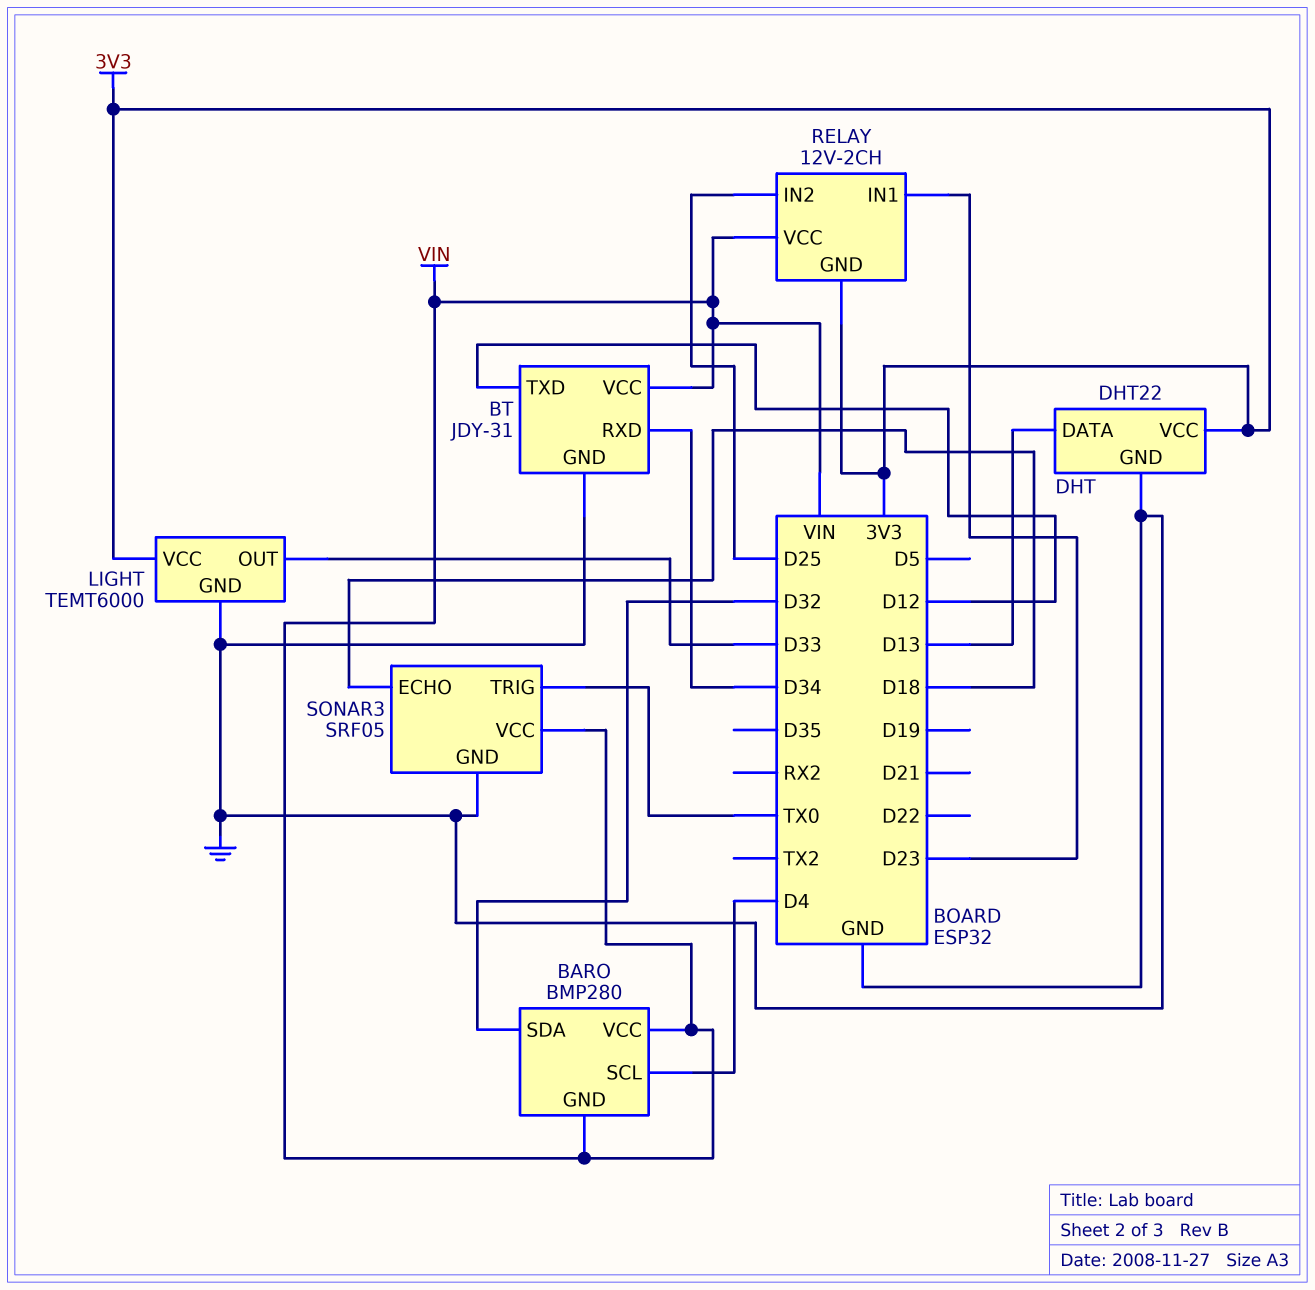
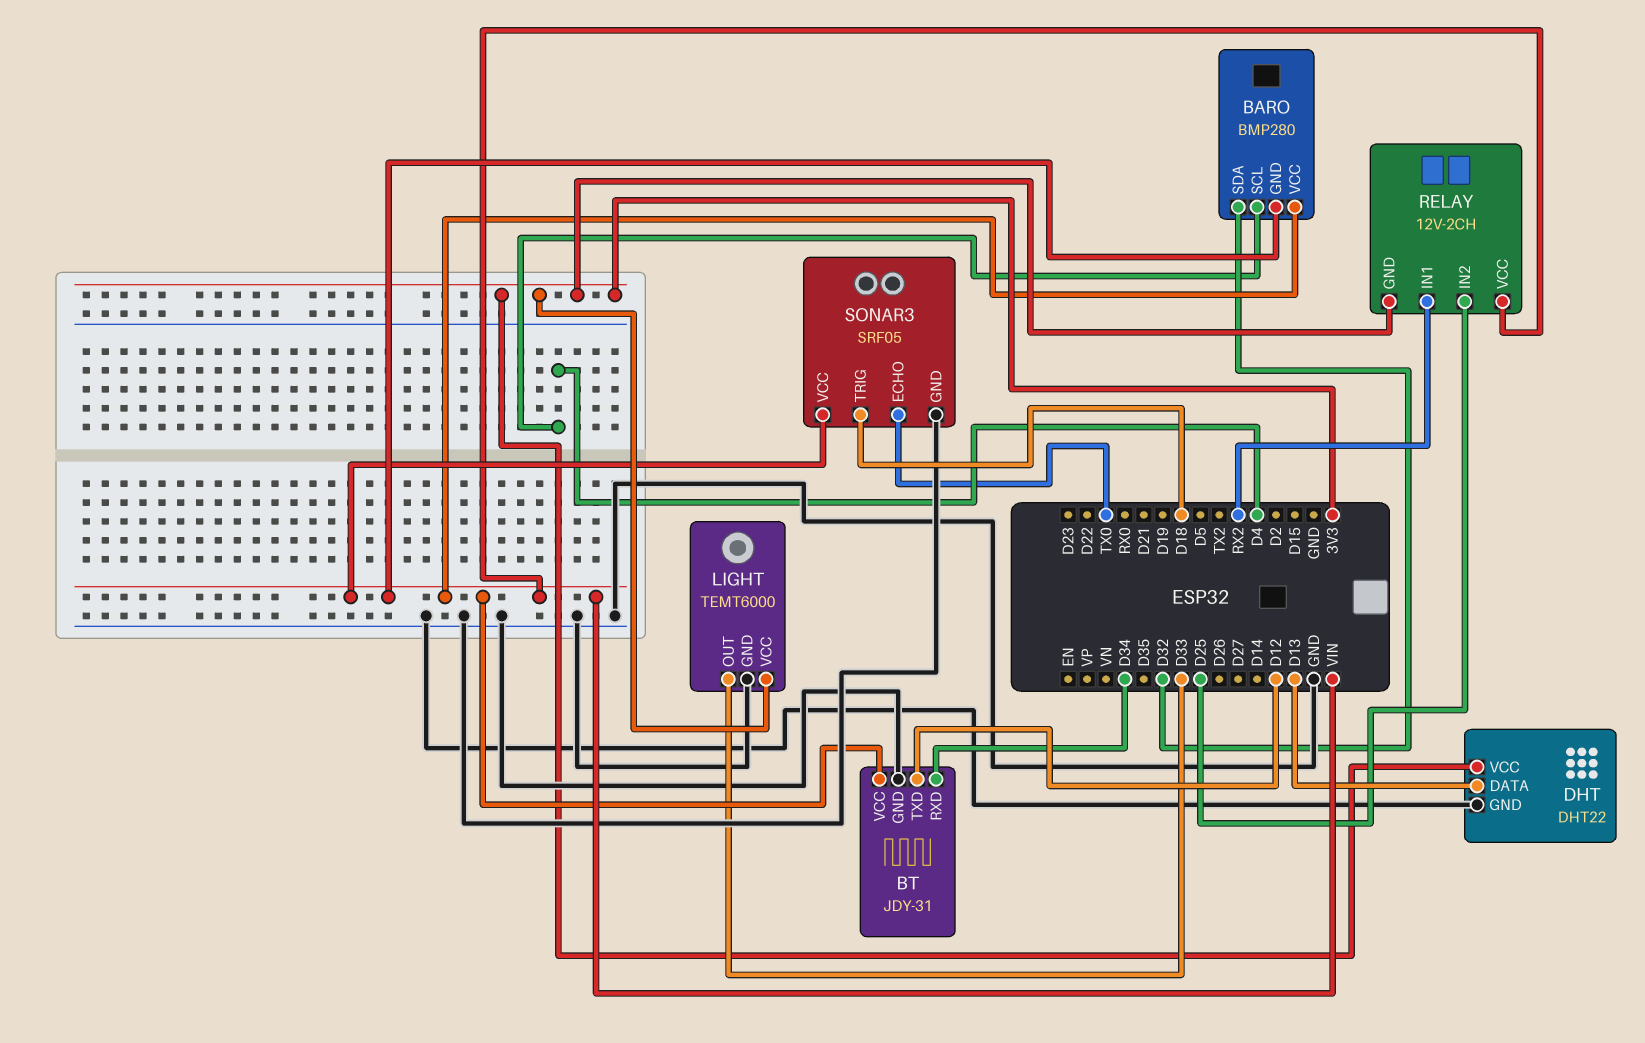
RELAY pin IN1: D23 -> RX2
SONAR3 pin ECHO: D18 -> TX0
SONAR3 pin TRIG: TX0 -> D18

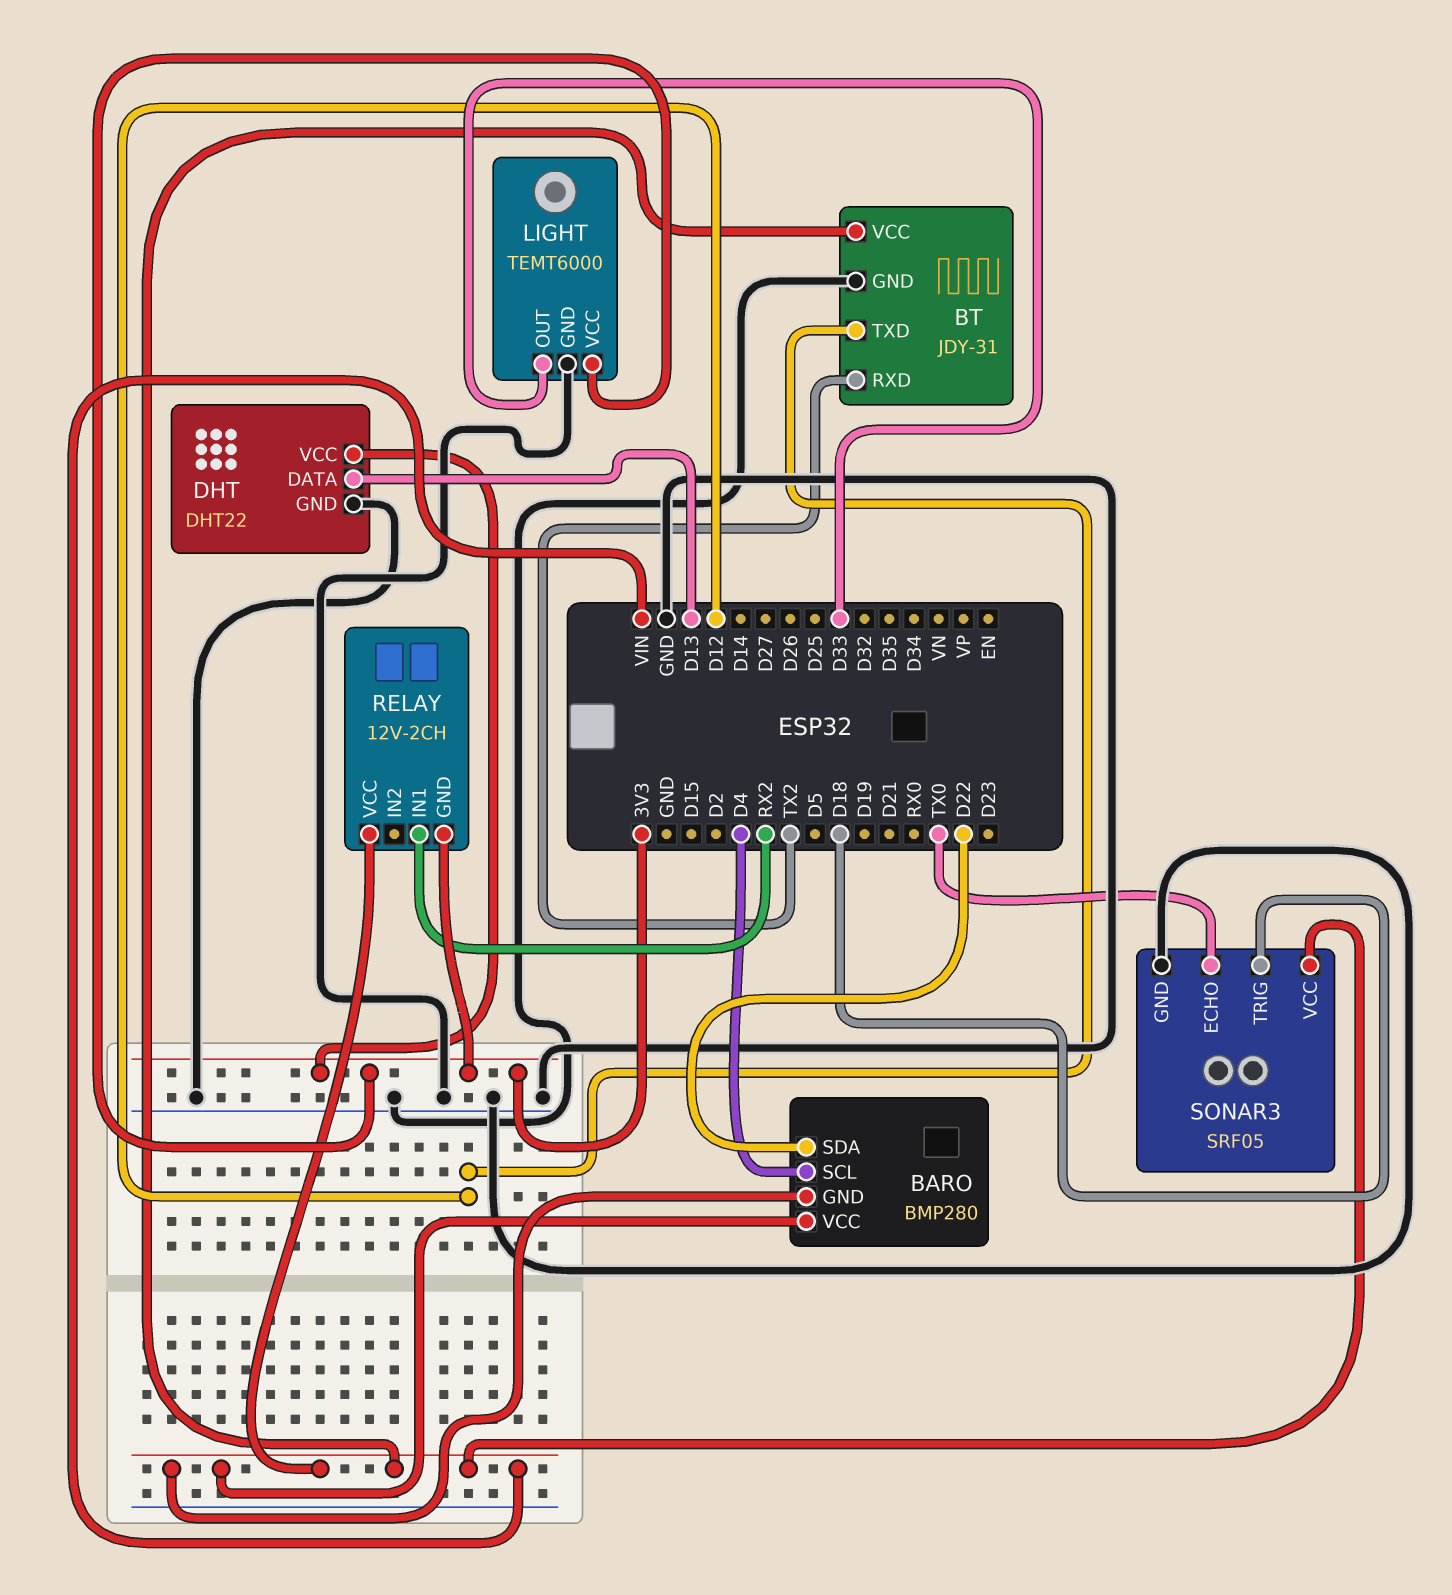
BARO pin SDA: D32 -> D22
BT pin RXD: D34 -> TX2
RELAY pin IN2: D25 -> none

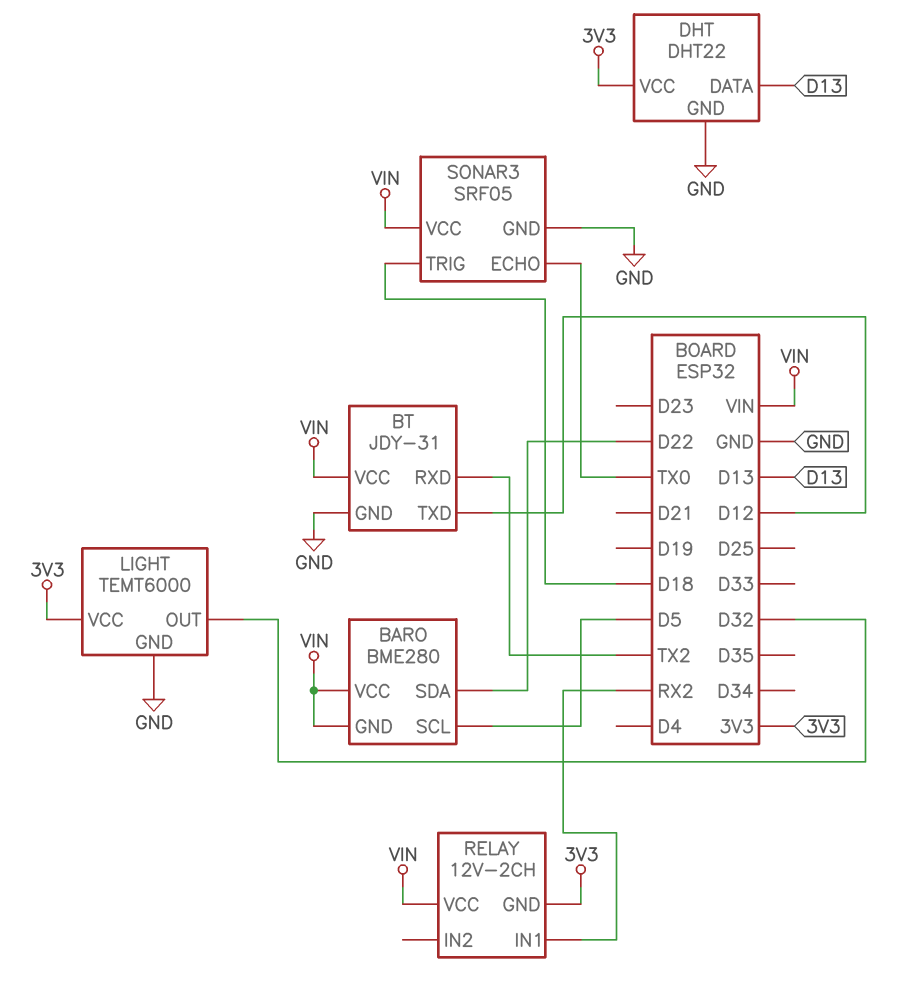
BARO: BMP280 -> BME280
BARO pin SCL: D4 -> D5
LIGHT pin OUT: D33 -> D32

